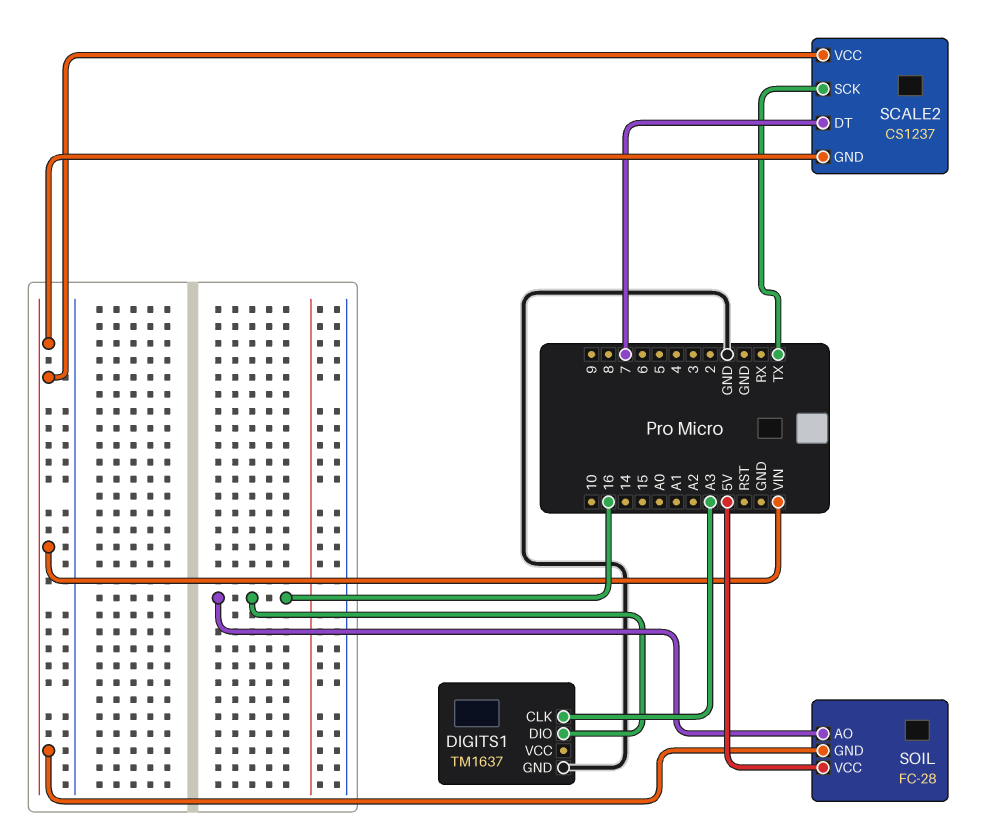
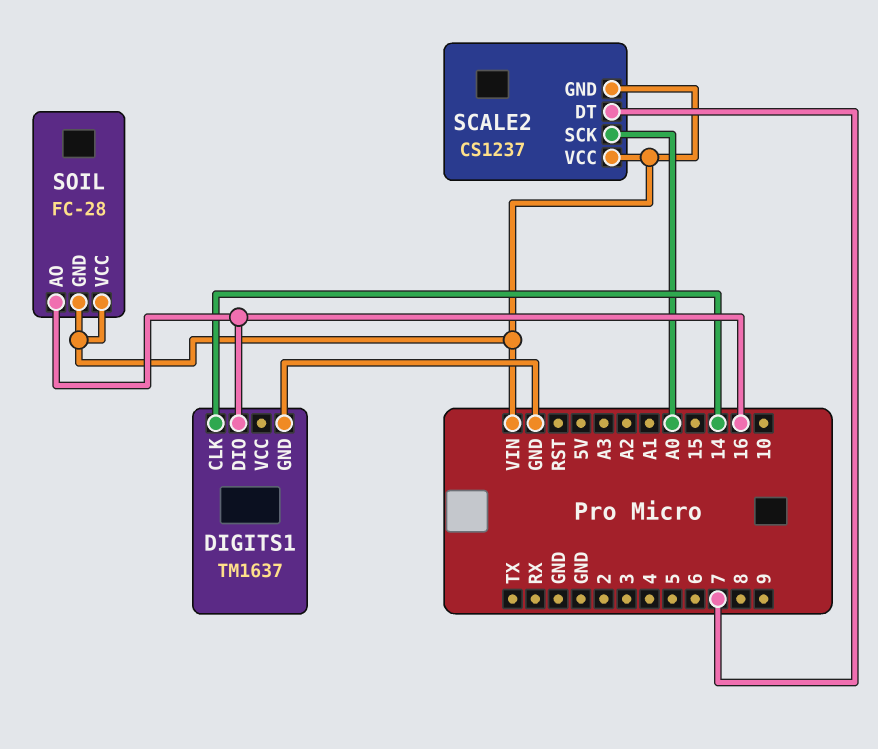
DIGITS1 pin CLK: A3 -> 14
SCALE2 pin SCK: TX -> A0
SOIL pin VCC: 5V -> VIN

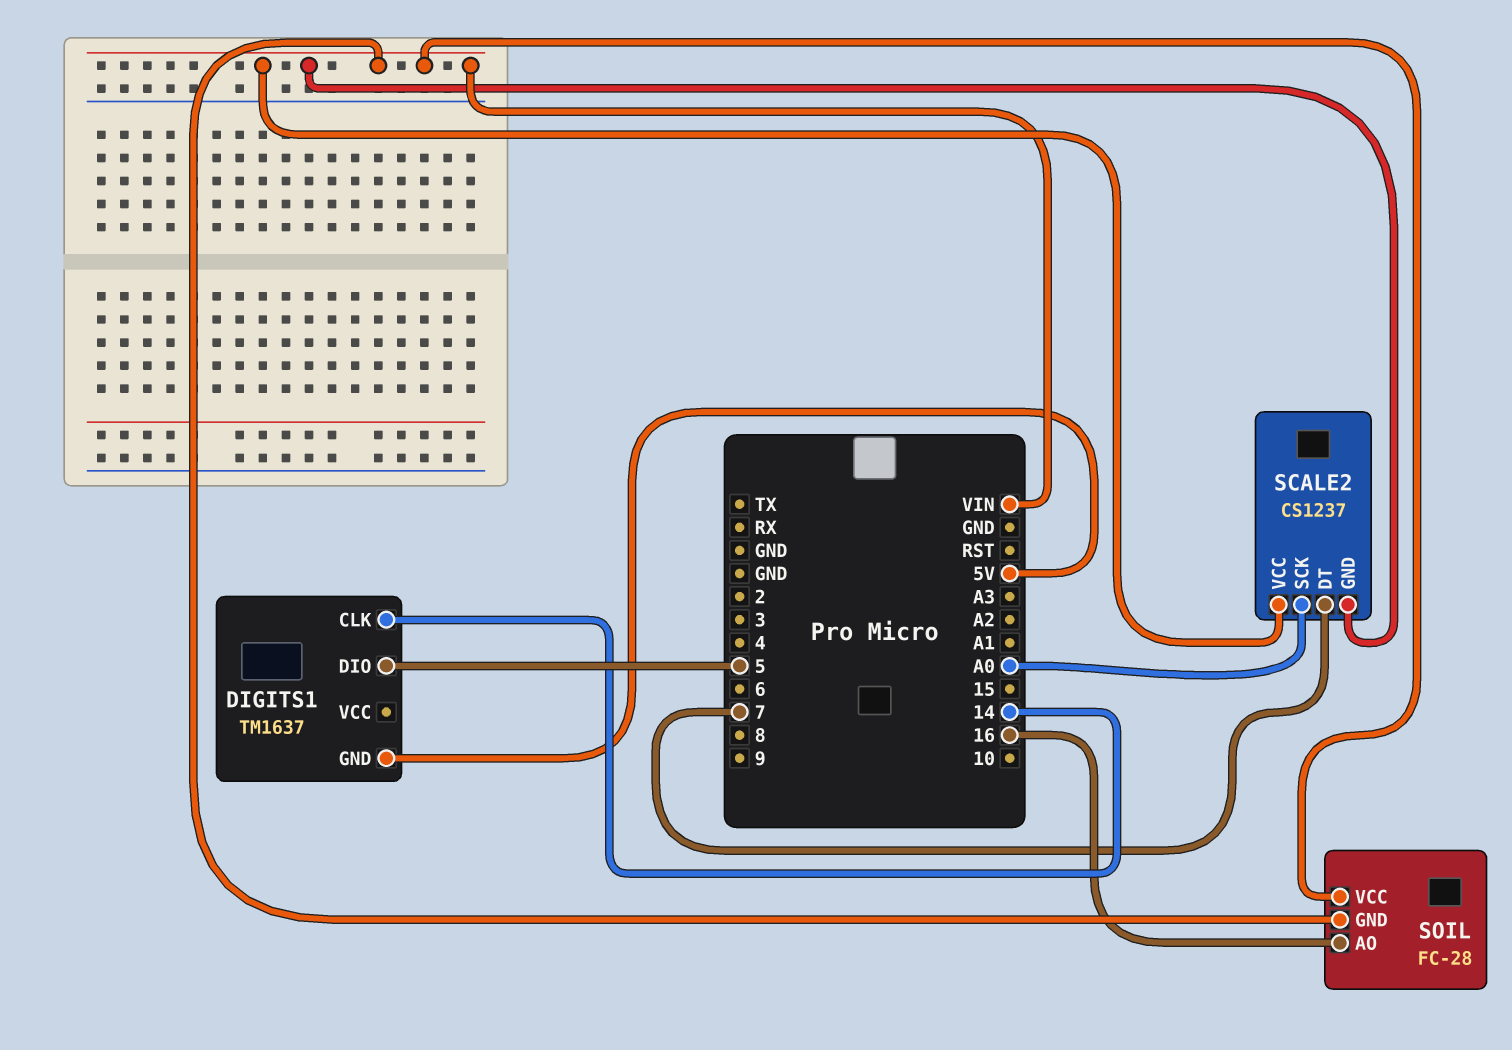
DIGITS1 pin DIO: 16 -> 5
DIGITS1 pin GND: GND -> 5V

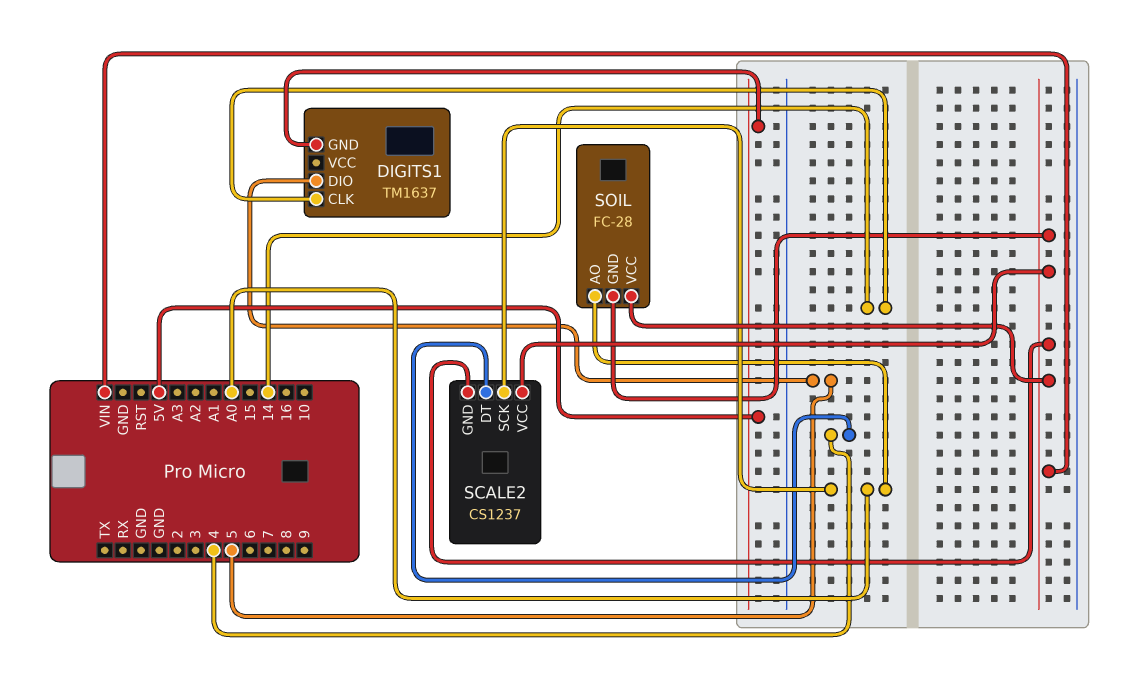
SCALE2 pin DT: 7 -> 4
SOIL pin AO: 16 -> A0

